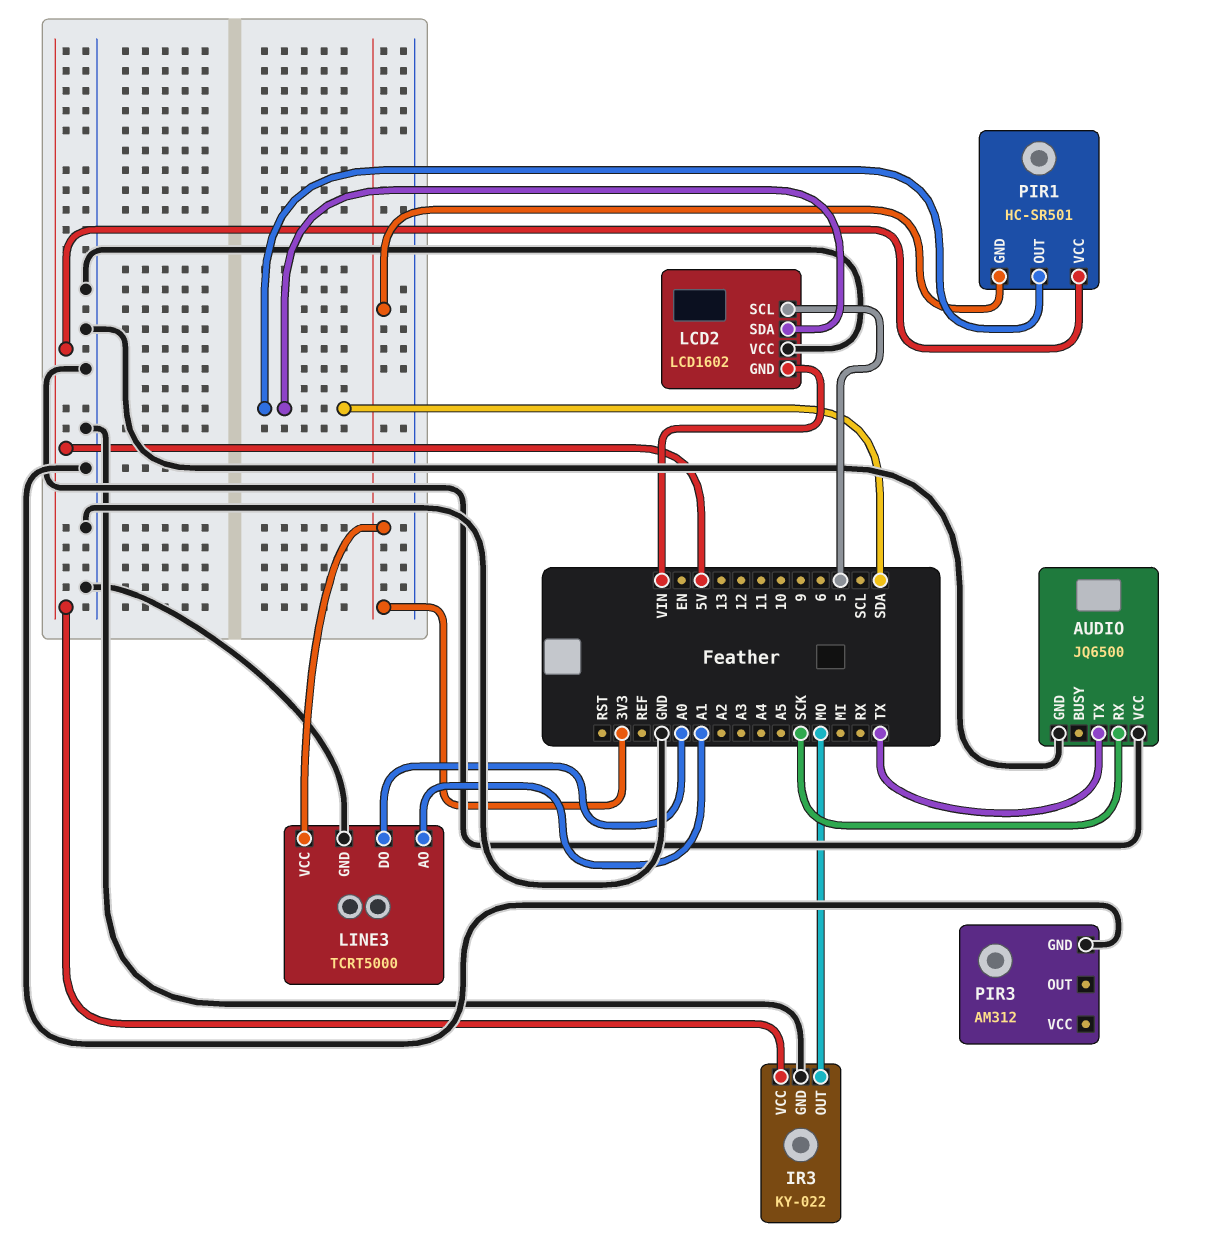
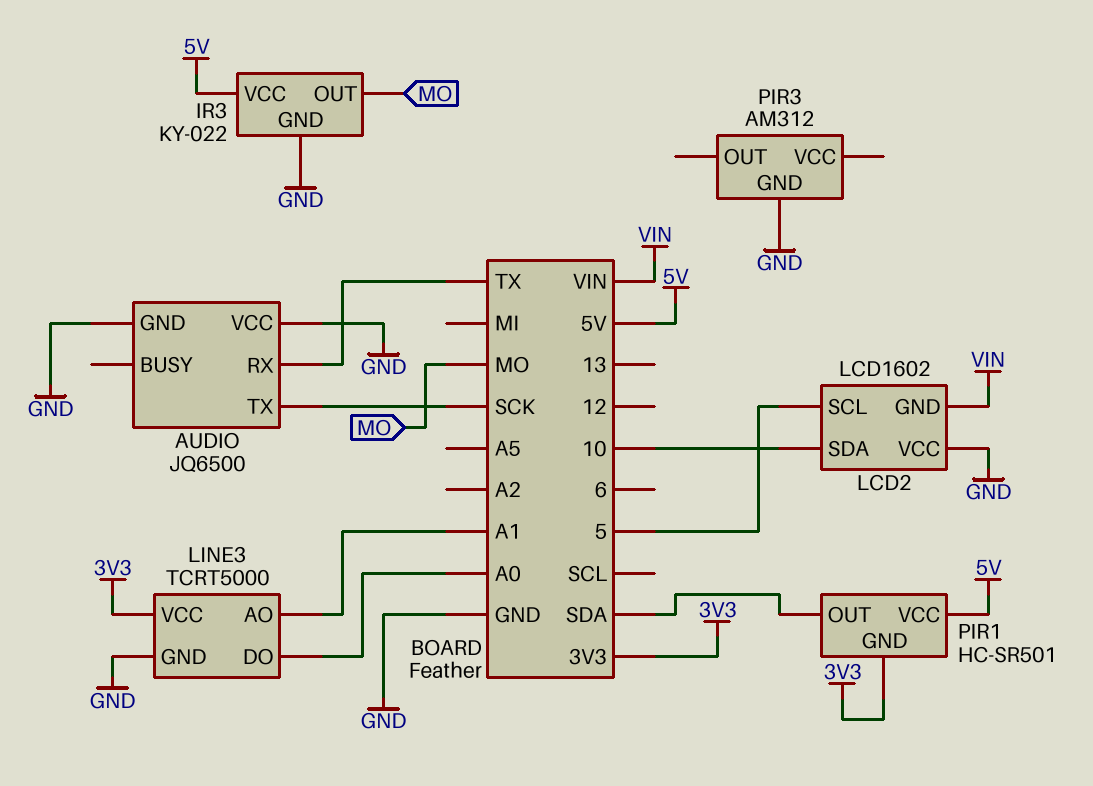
AUDIO pin RX: SCK -> TX
AUDIO pin TX: TX -> SCK
LCD2 pin SDA: SDA -> 10

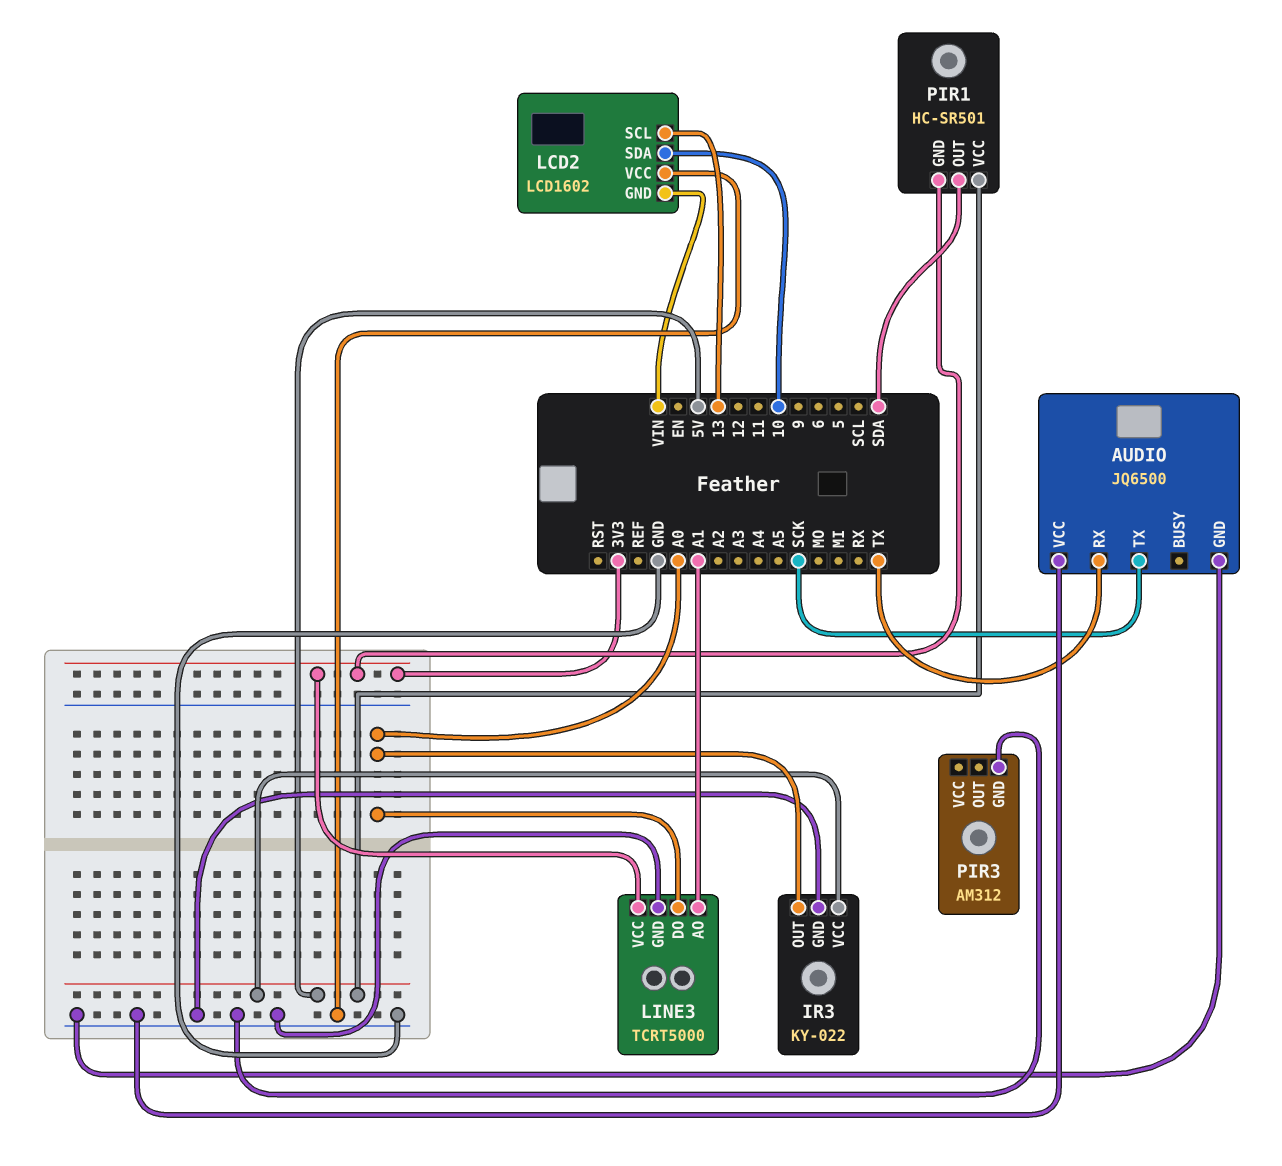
IR3 pin OUT: MO -> A0
LCD2 pin SCL: 5 -> 13

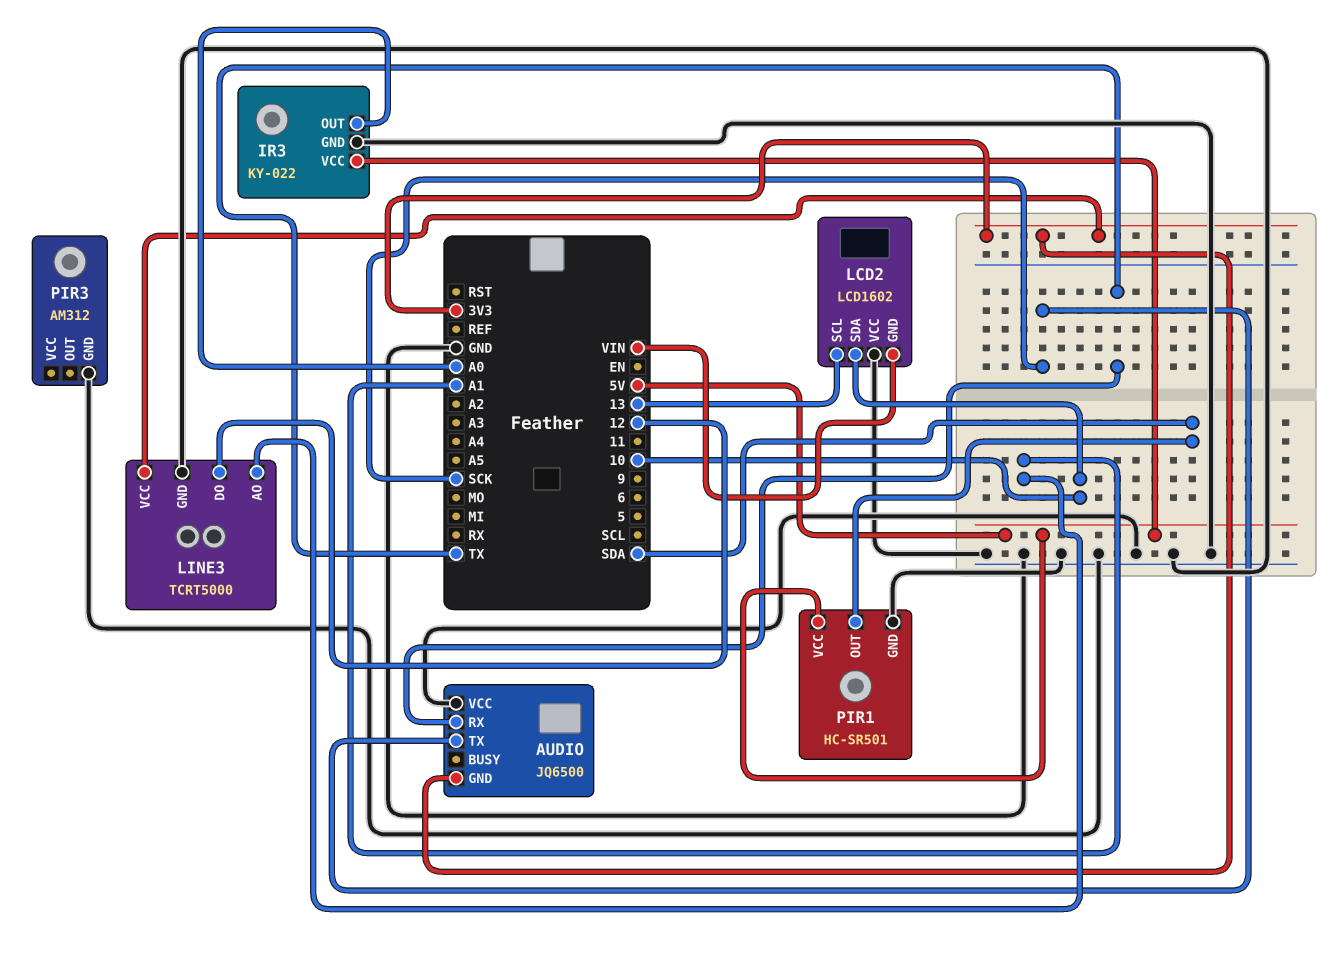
AUDIO pin GND: GND -> 3V3
LINE3 pin DO: A0 -> 12
PIR1 pin GND: 3V3 -> GND

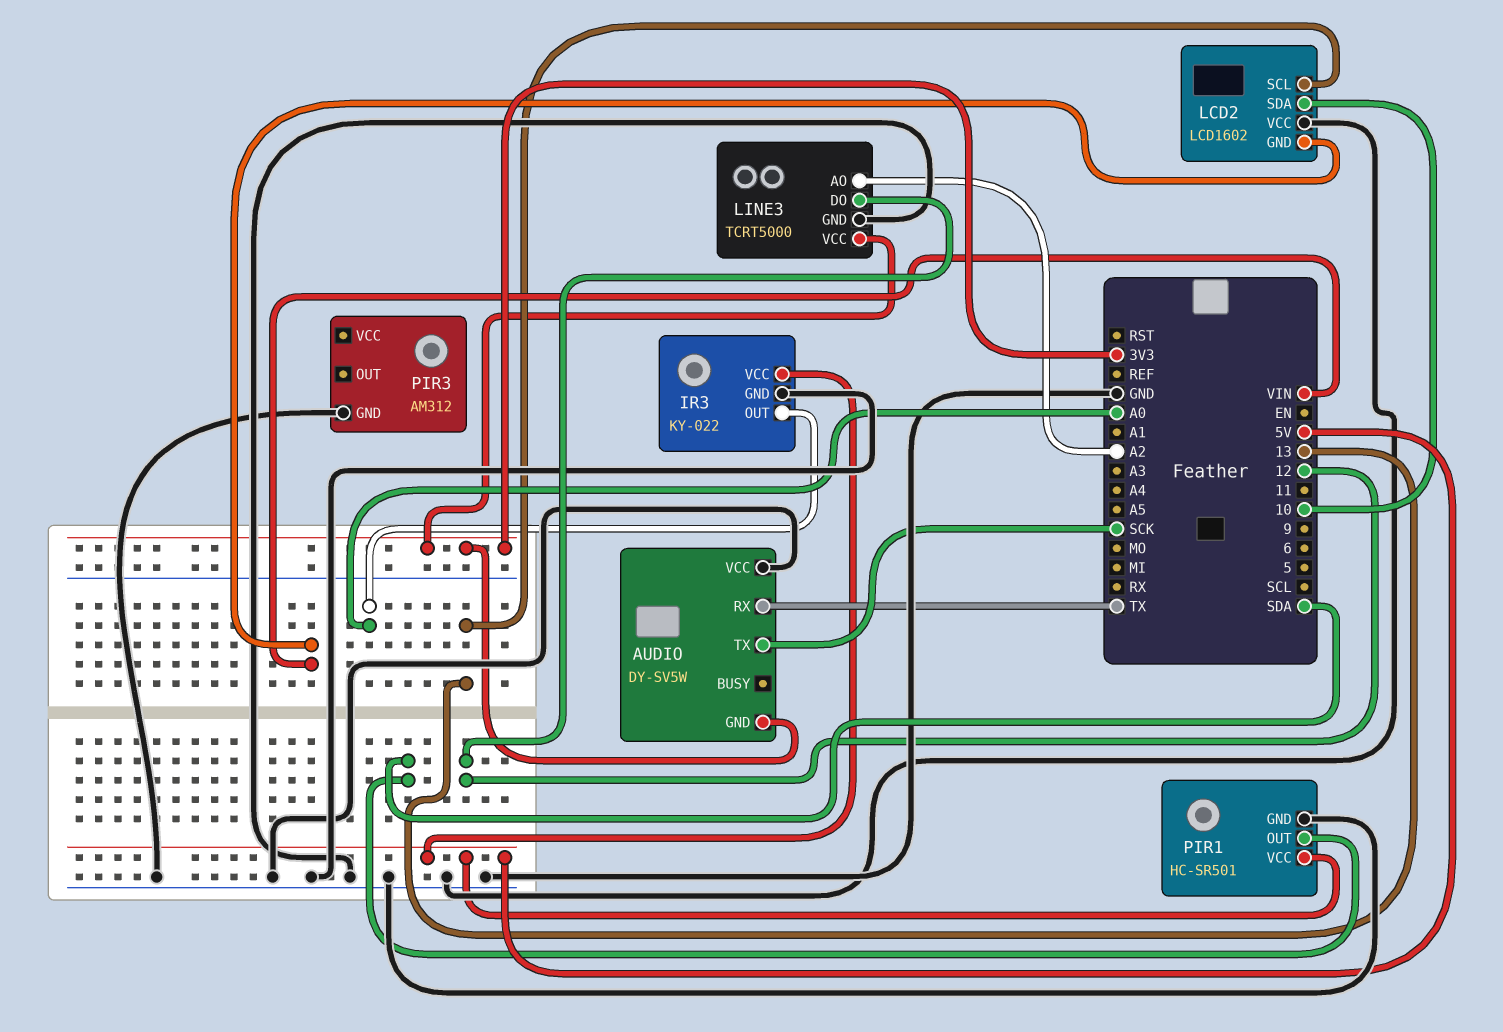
AUDIO: JQ6500 -> DY-SV5W
LINE3 pin AO: A1 -> A2

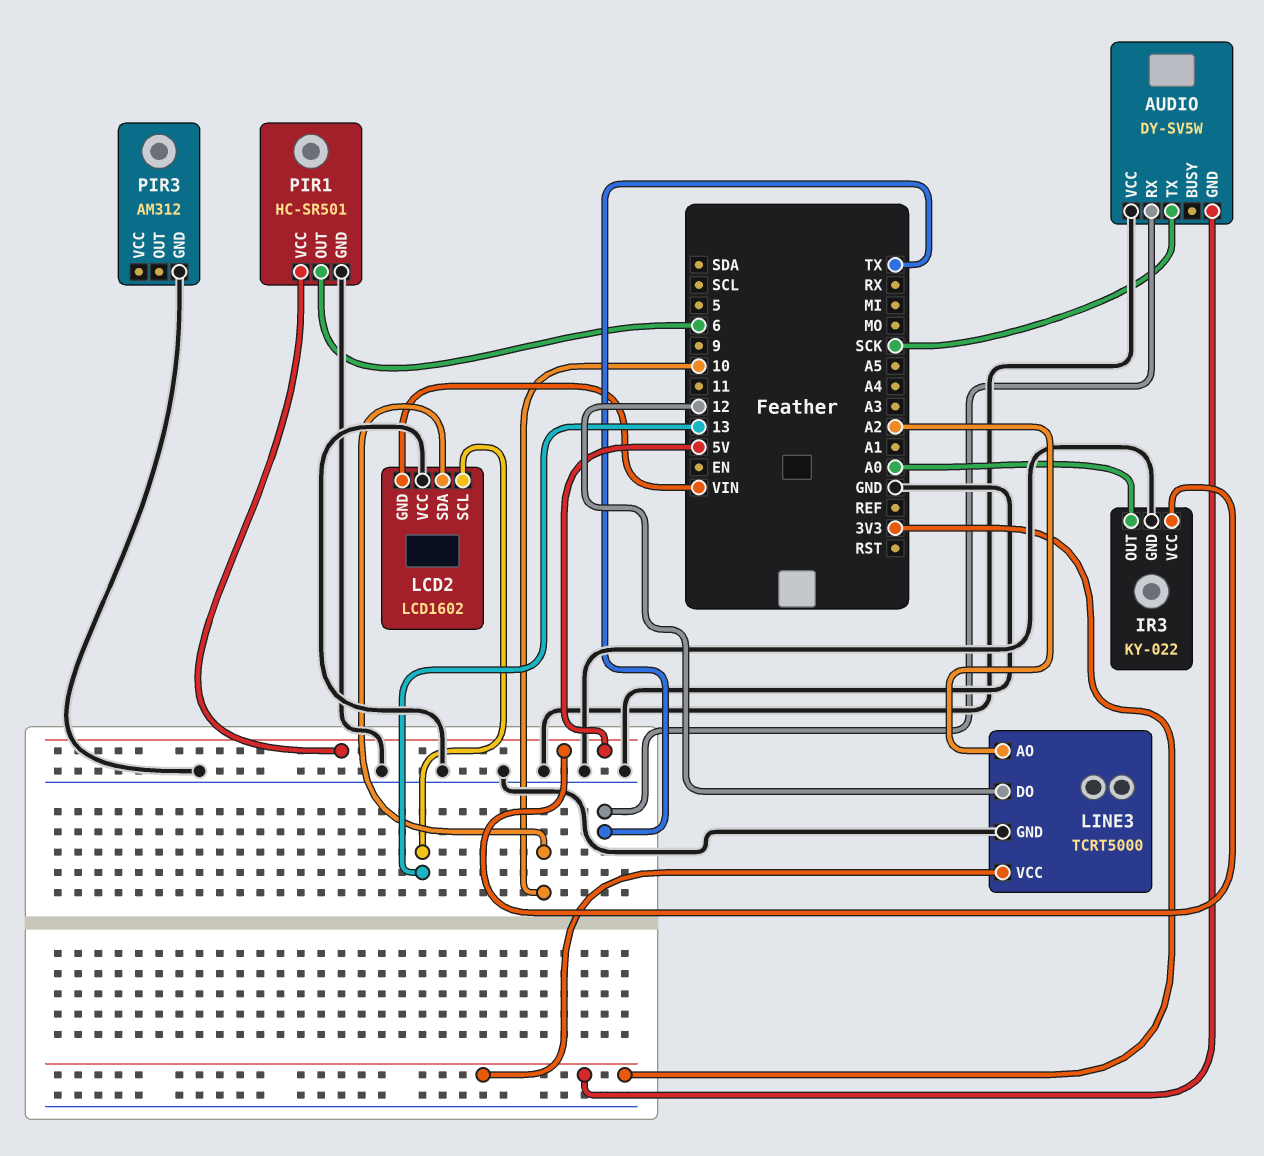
PIR1 pin OUT: SDA -> 6

